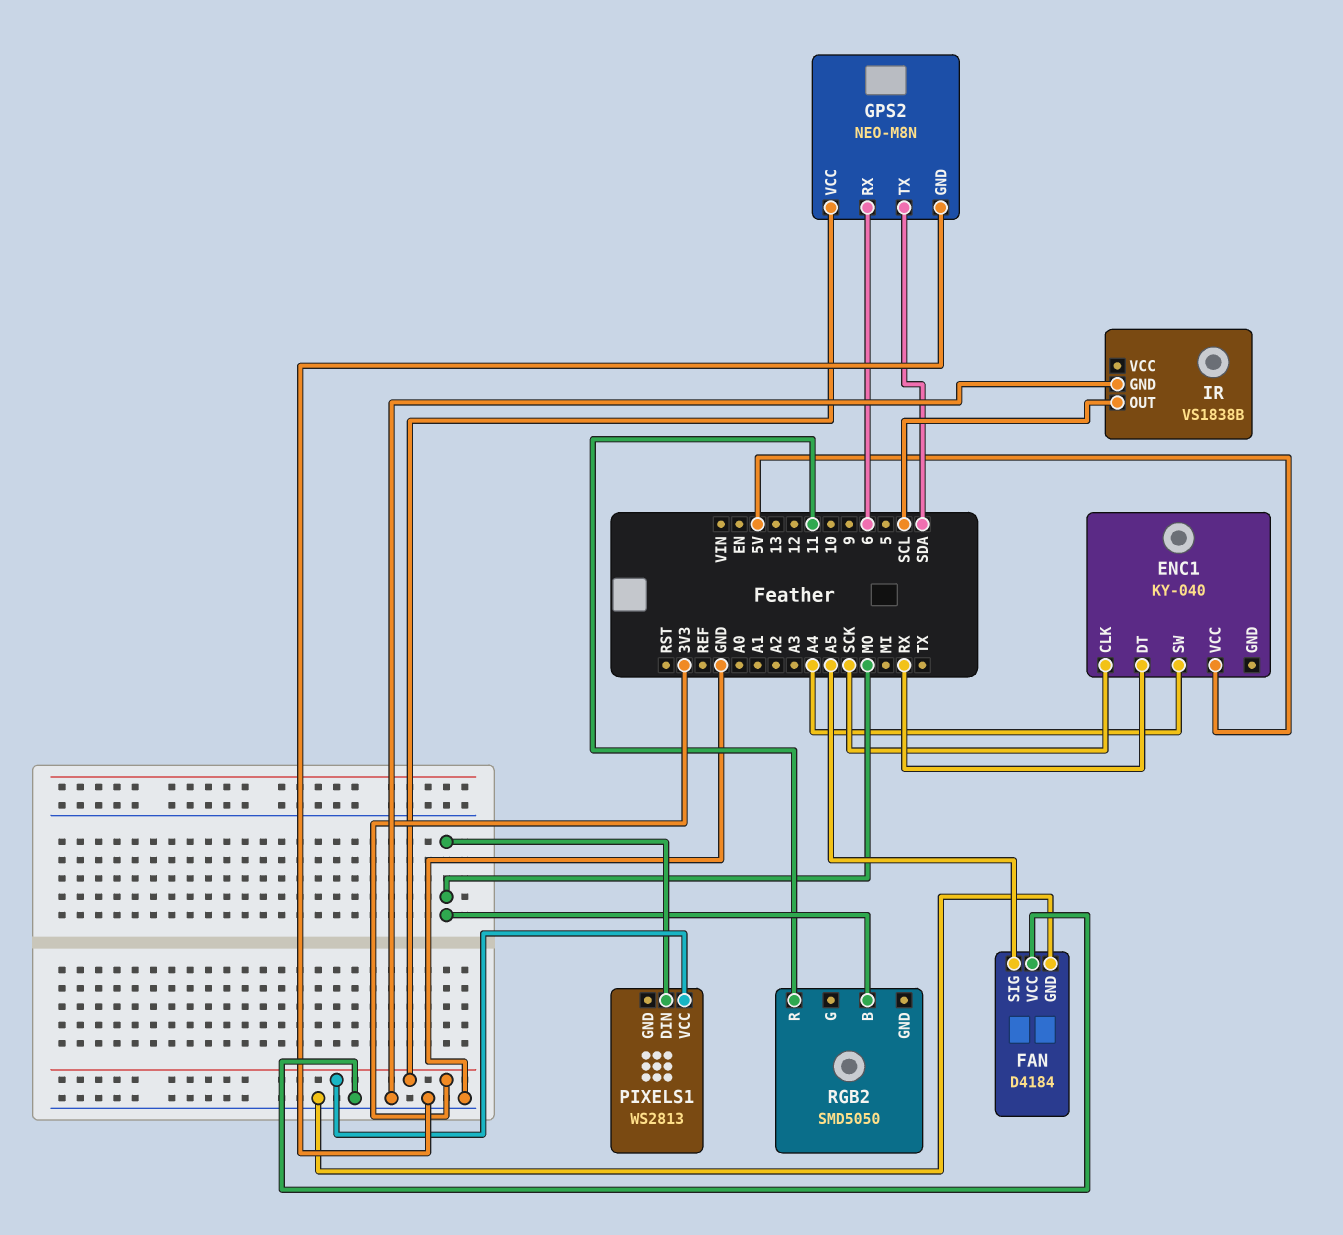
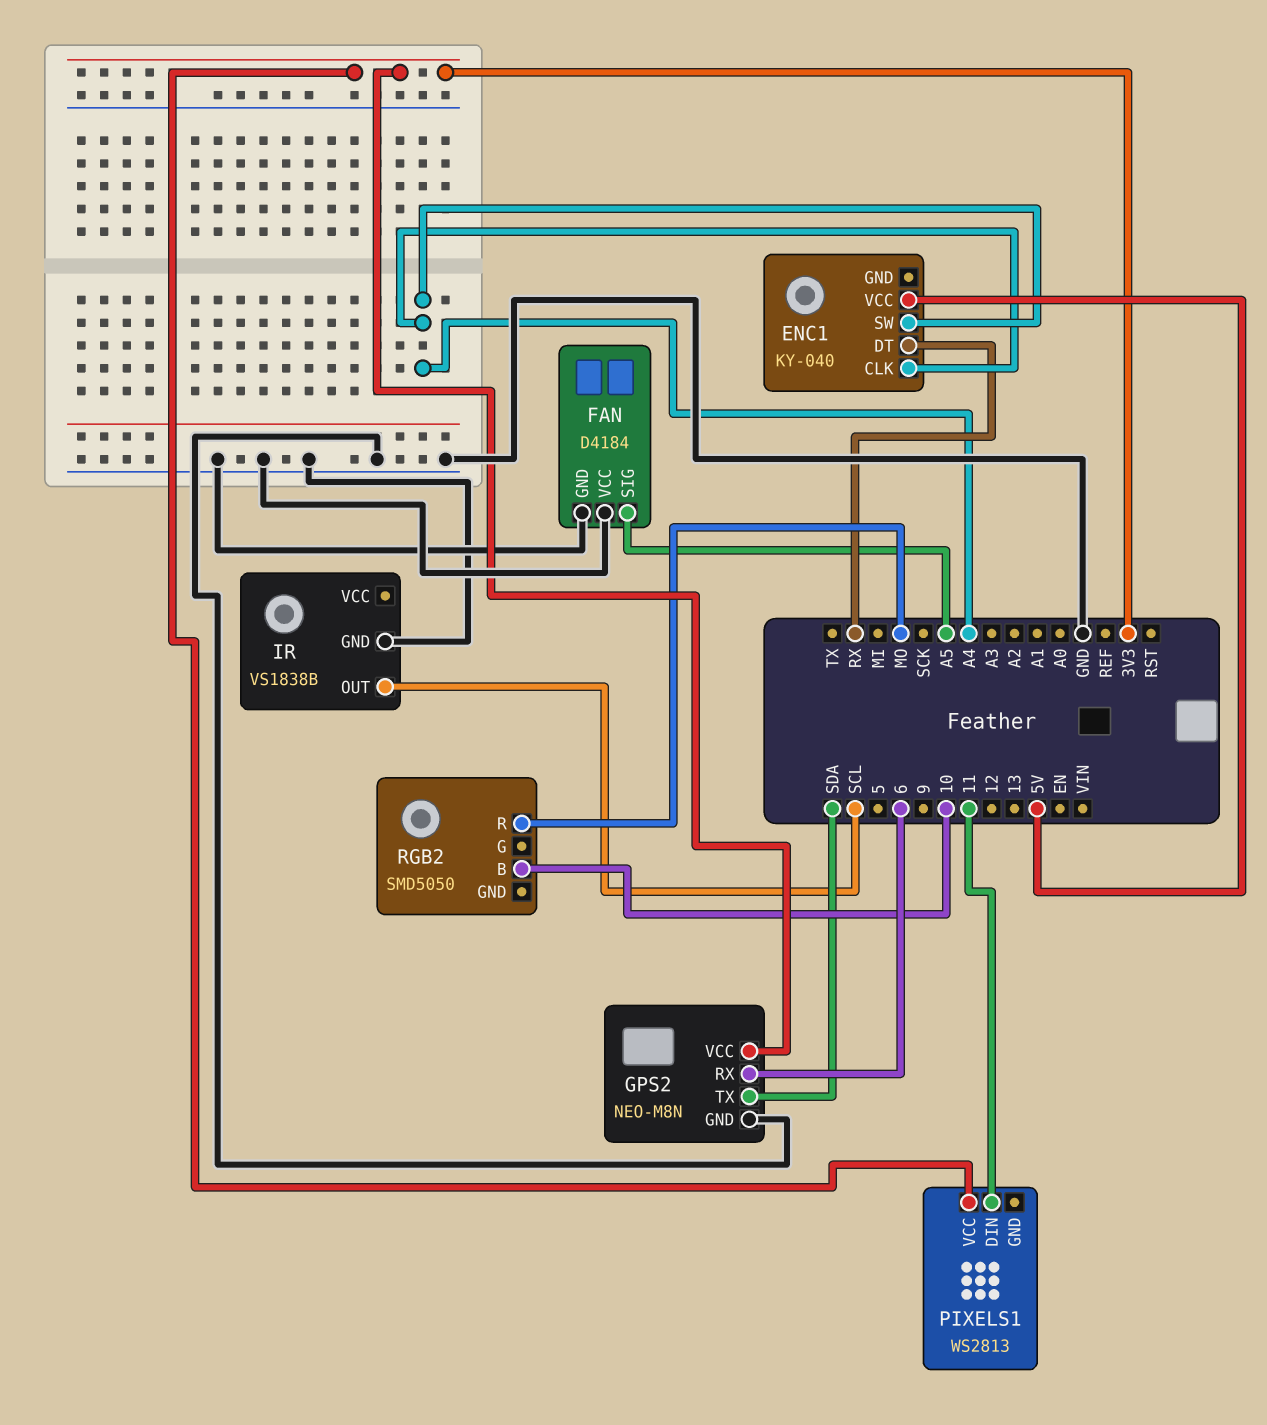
ENC1 pin CLK: SCK -> A4
PIXELS1 pin DIN: MO -> 11
RGB2 pin B: MO -> 10
RGB2 pin R: 11 -> MO

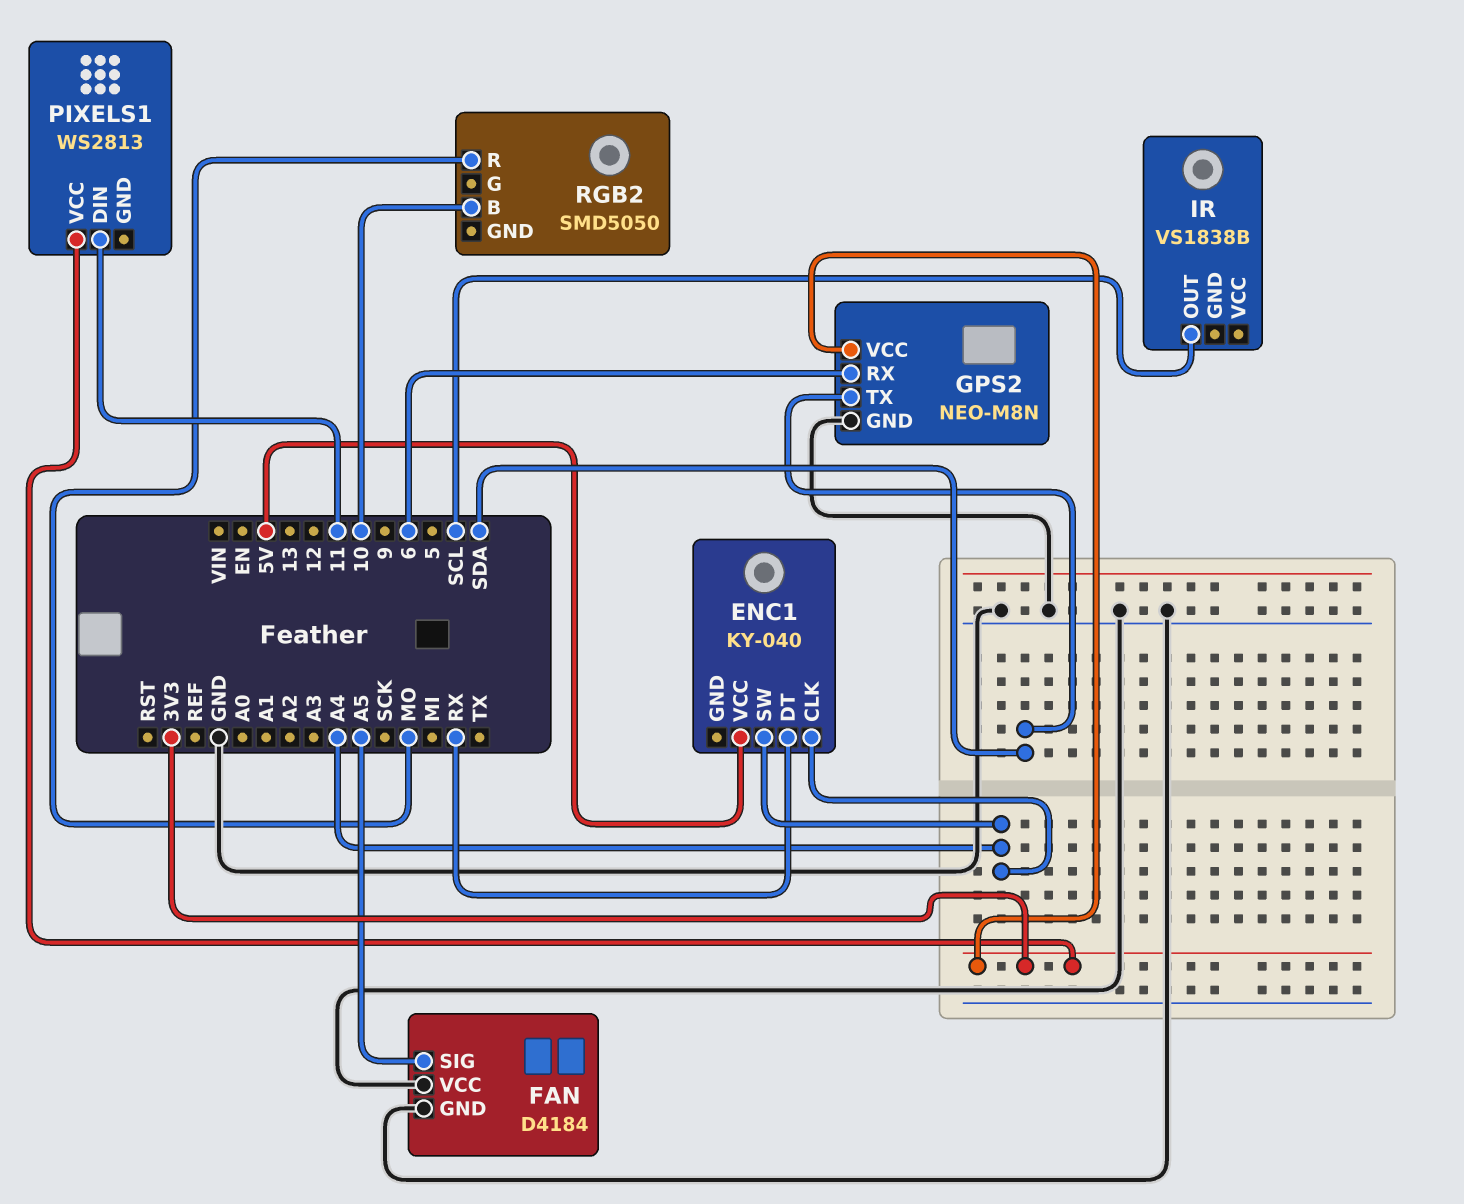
IR pin GND: GND -> none

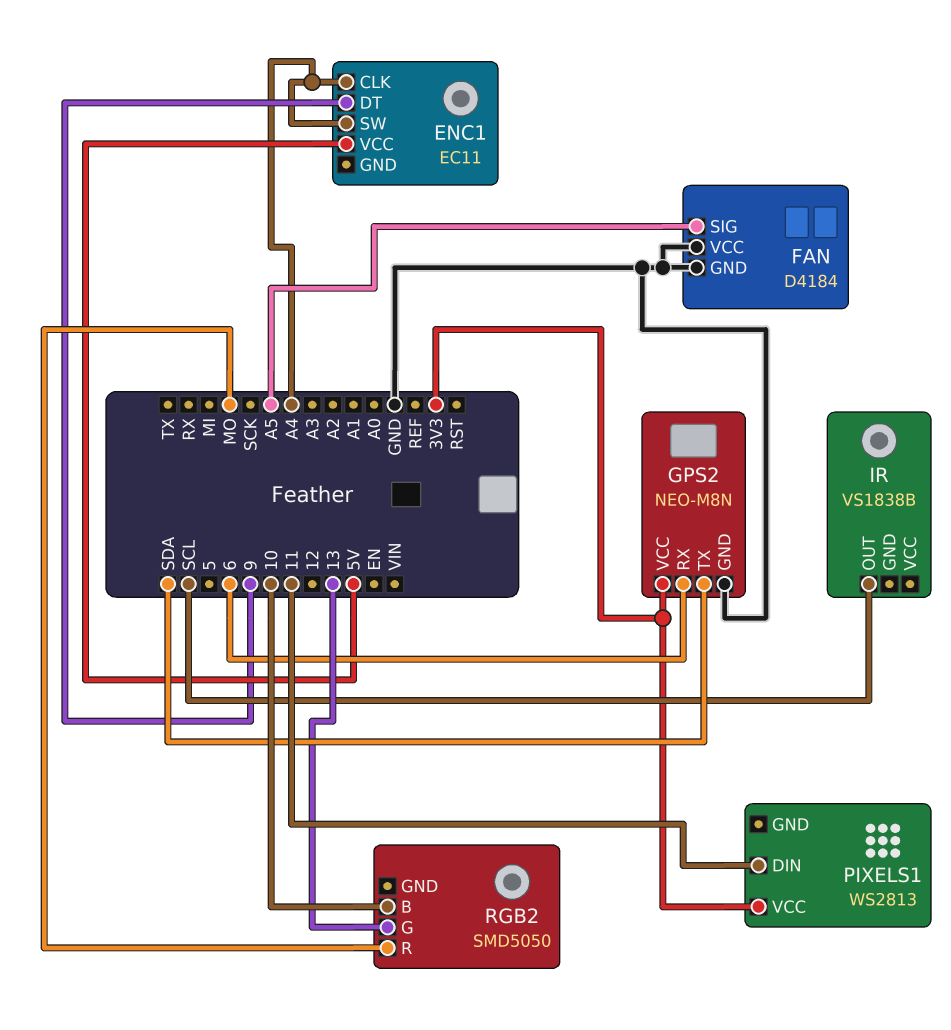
ENC1: KY-040 -> EC11
ENC1 pin DT: RX -> 9
RGB2 pin G: none -> 13

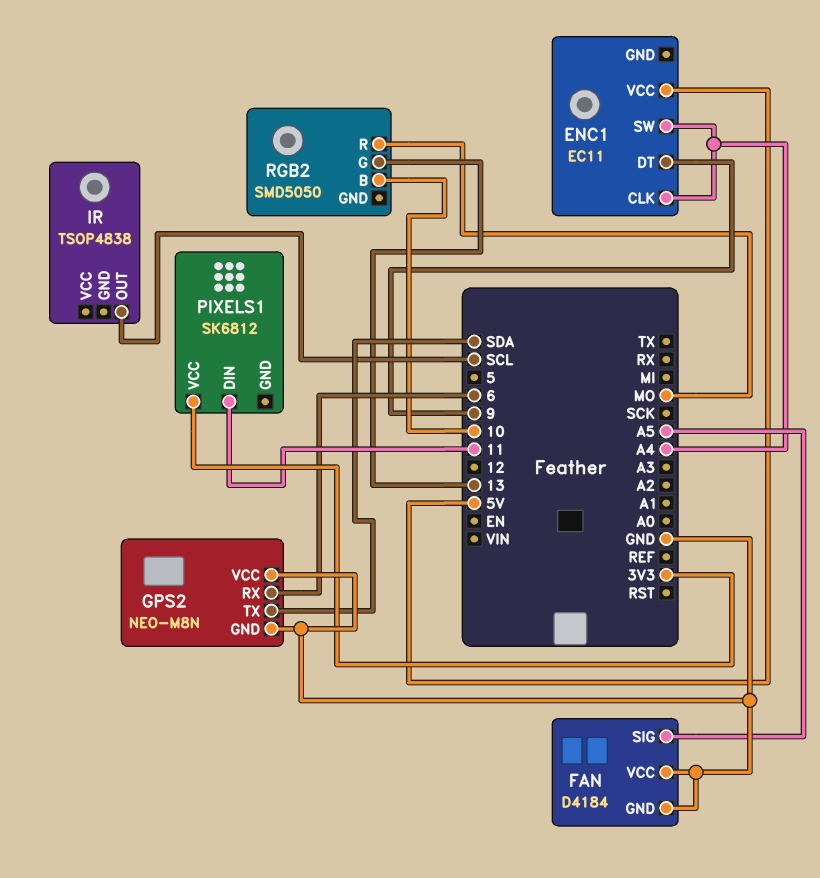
GPS2 pin VCC: 3V3 -> GND
IR: VS1838B -> TSOP4838
PIXELS1: WS2813 -> SK6812

